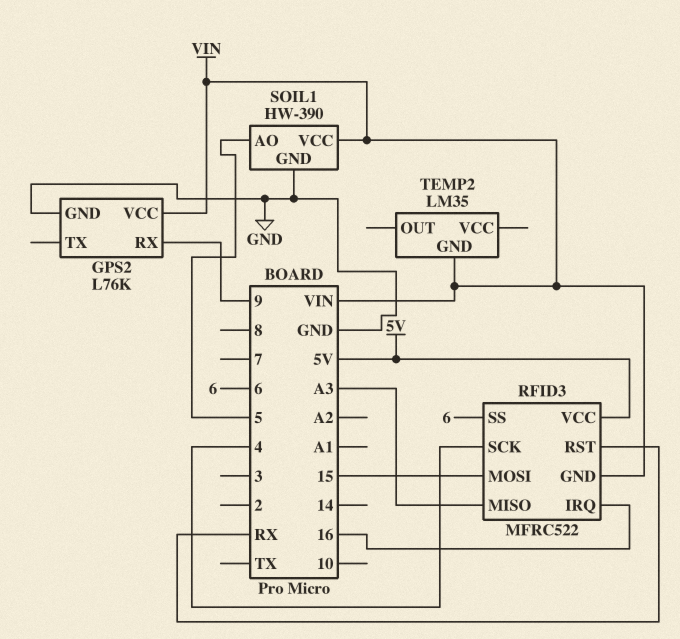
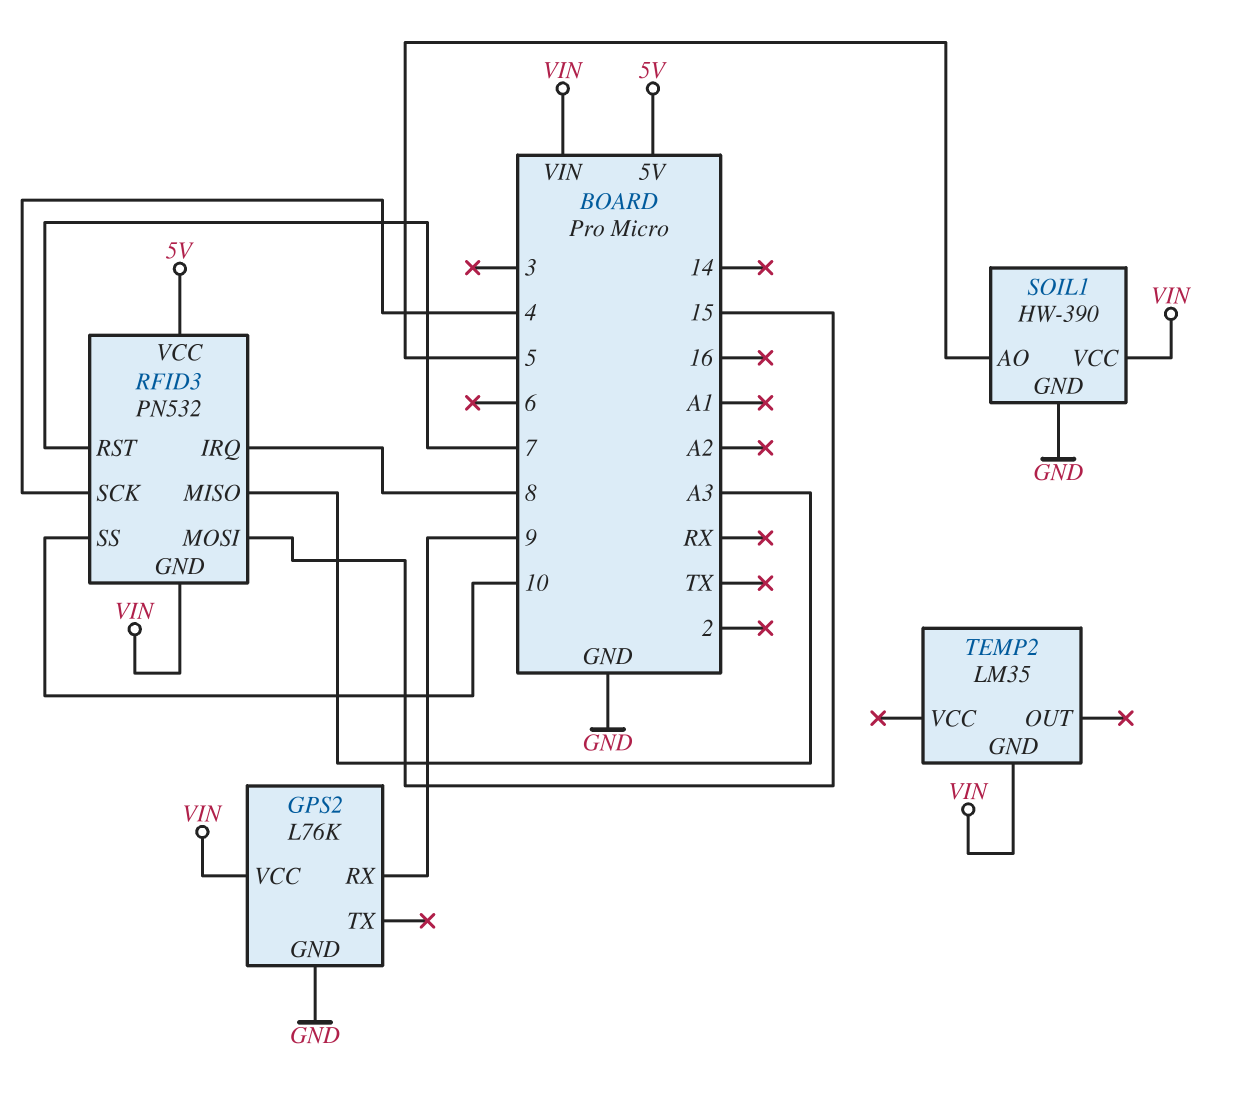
RFID3: MFRC522 -> PN532
RFID3 pin IRQ: 16 -> 8
RFID3 pin RST: RX -> 7
RFID3 pin SS: 6 -> 10

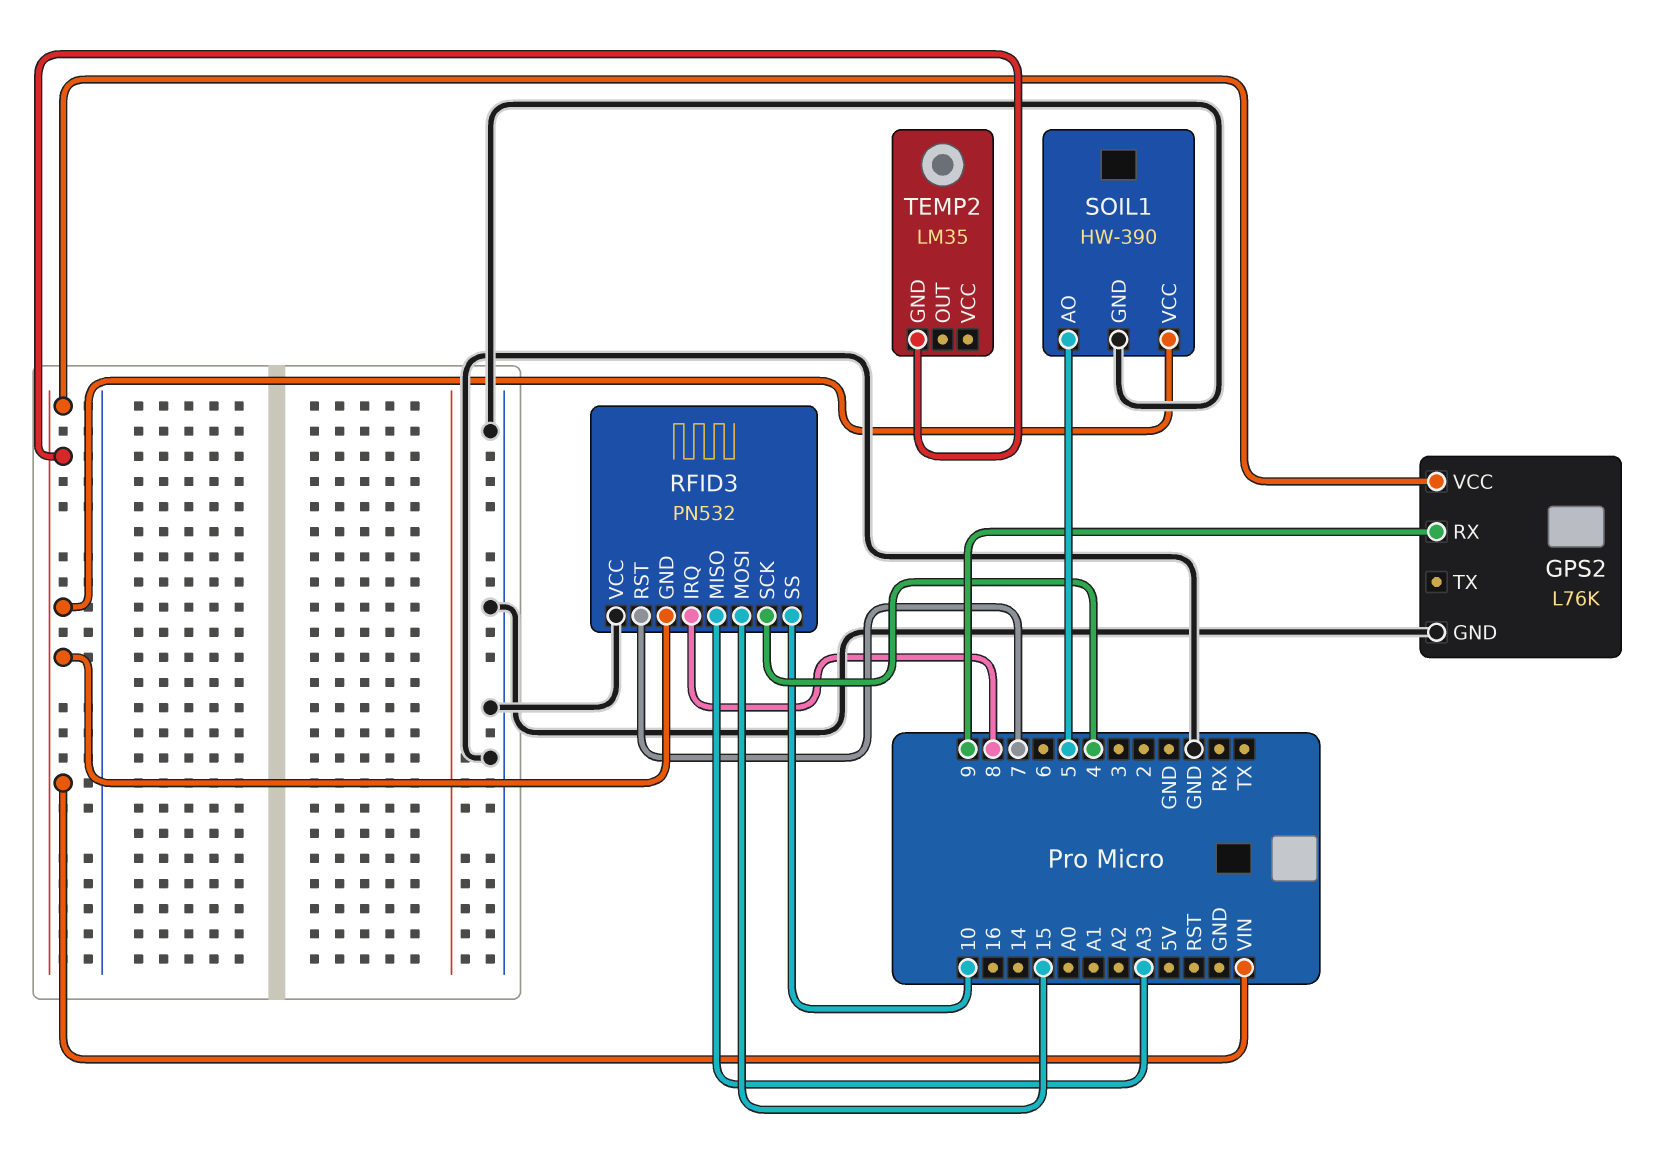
RFID3 pin VCC: 5V -> GND

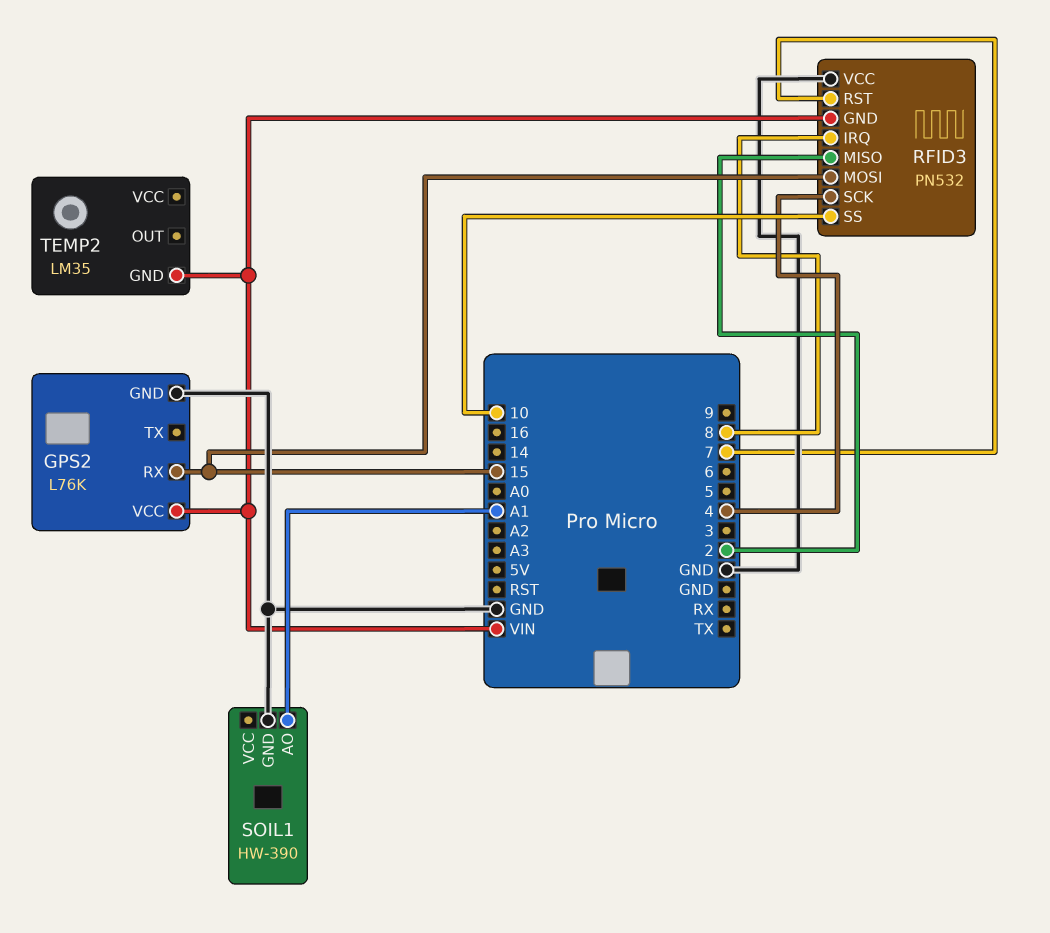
GPS2 pin RX: 9 -> 15
RFID3 pin MISO: A3 -> 2
SOIL1 pin AO: 5 -> A1
SOIL1 pin VCC: VIN -> none

